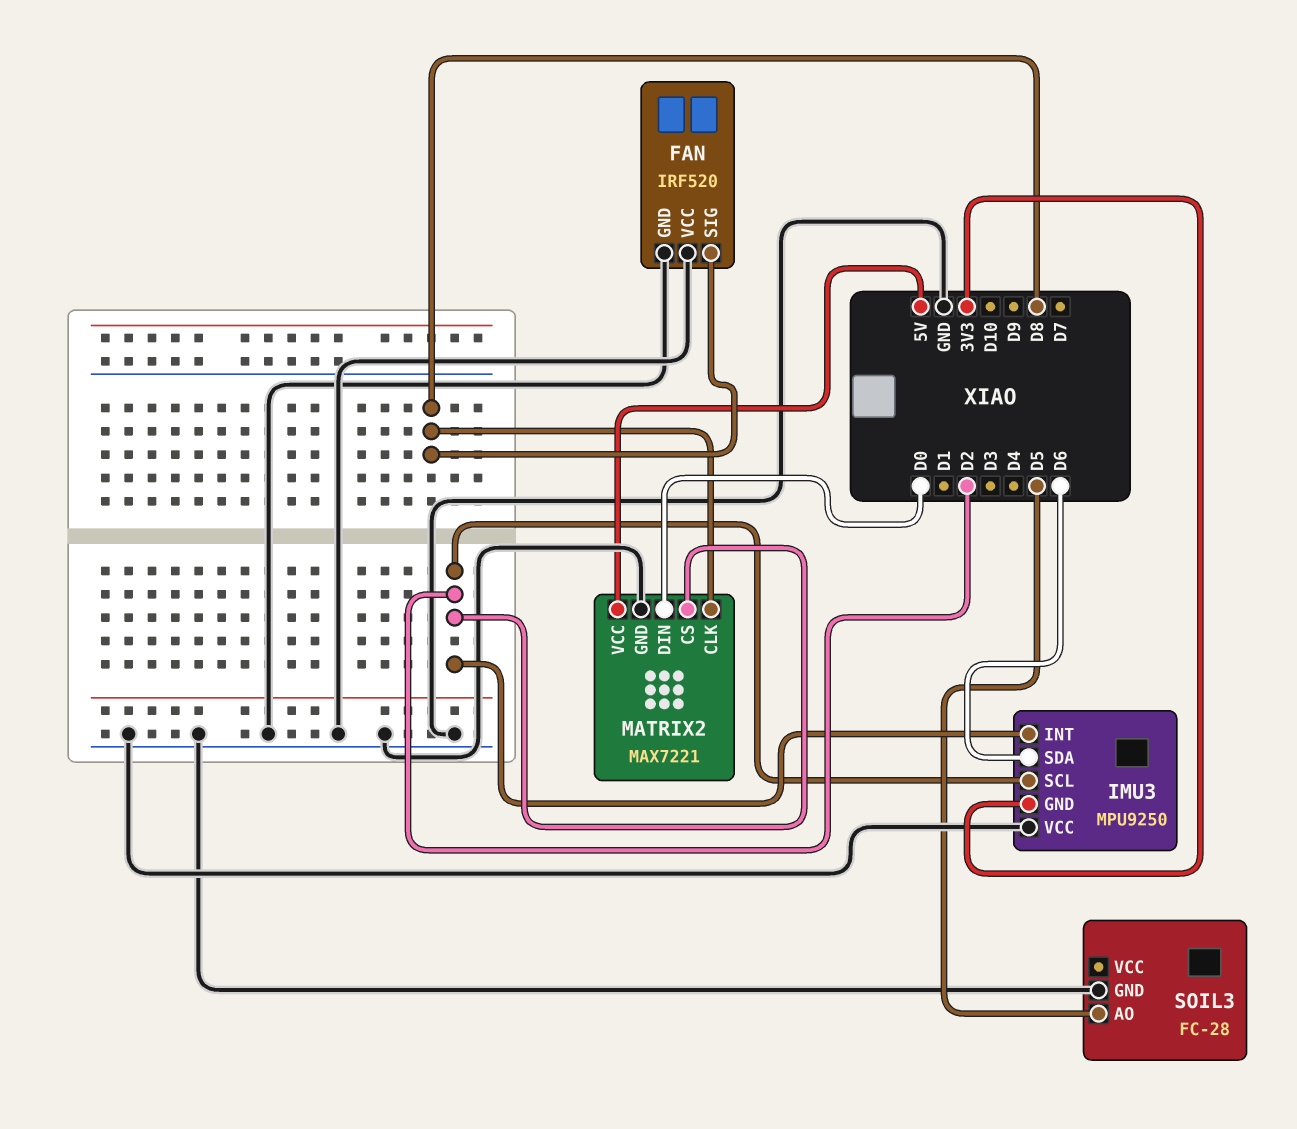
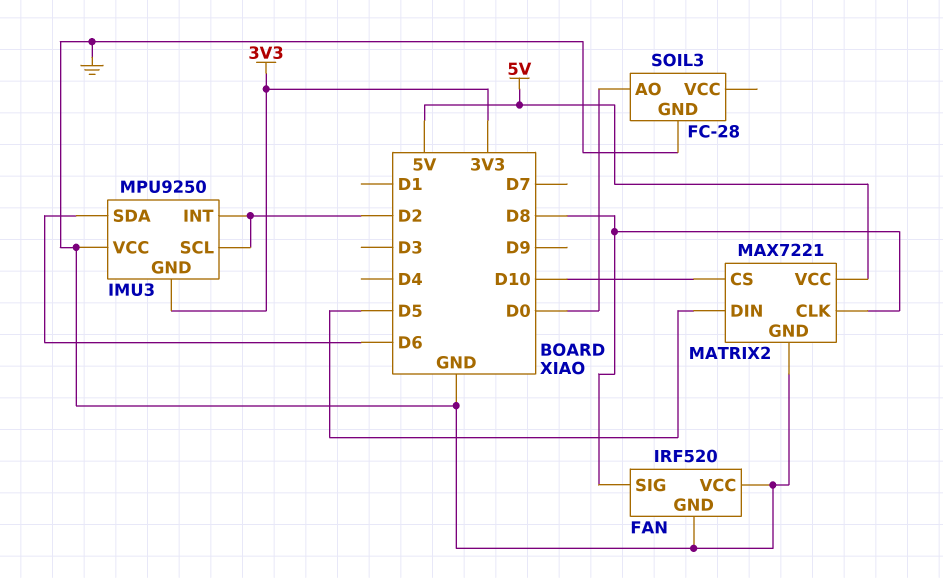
MATRIX2 pin CS: D2 -> D10
MATRIX2 pin DIN: D0 -> D5
SOIL3 pin AO: D5 -> D0

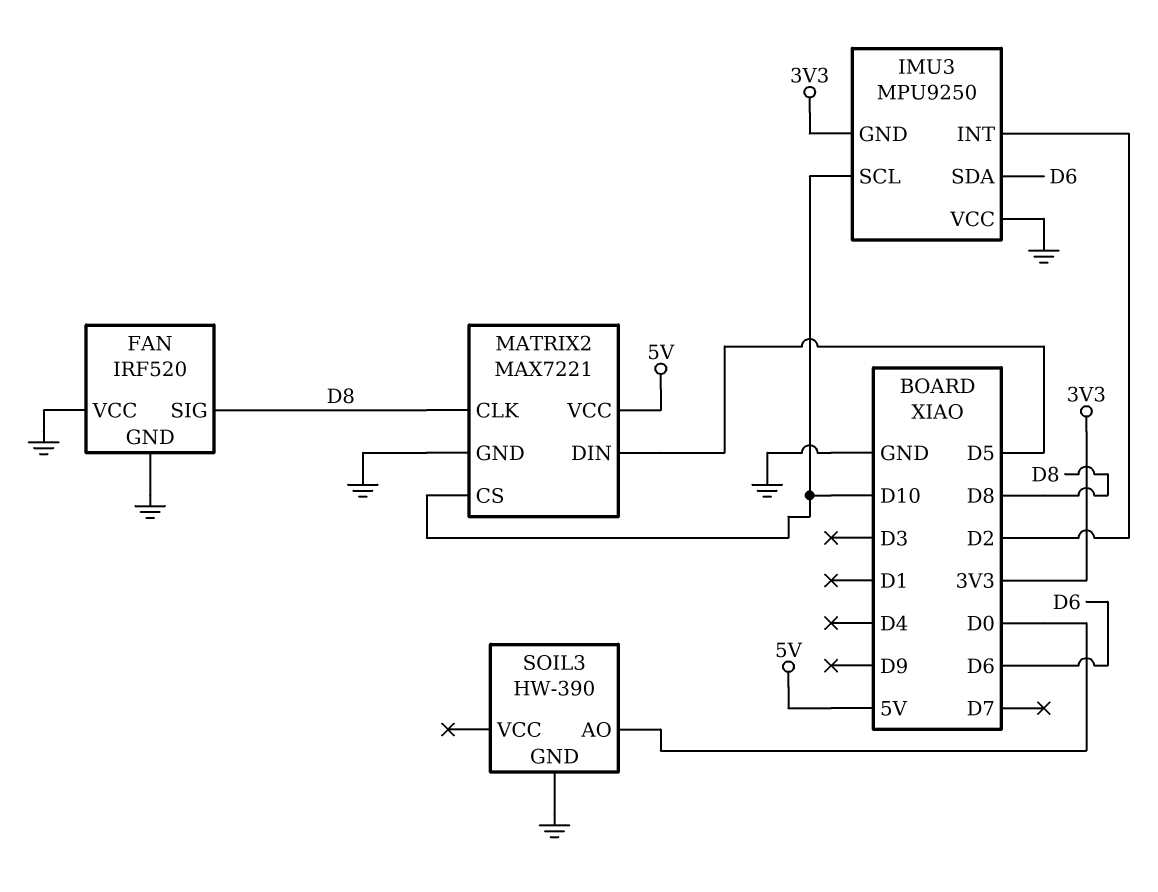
IMU3 pin SCL: D2 -> D10
SOIL3: FC-28 -> HW-390

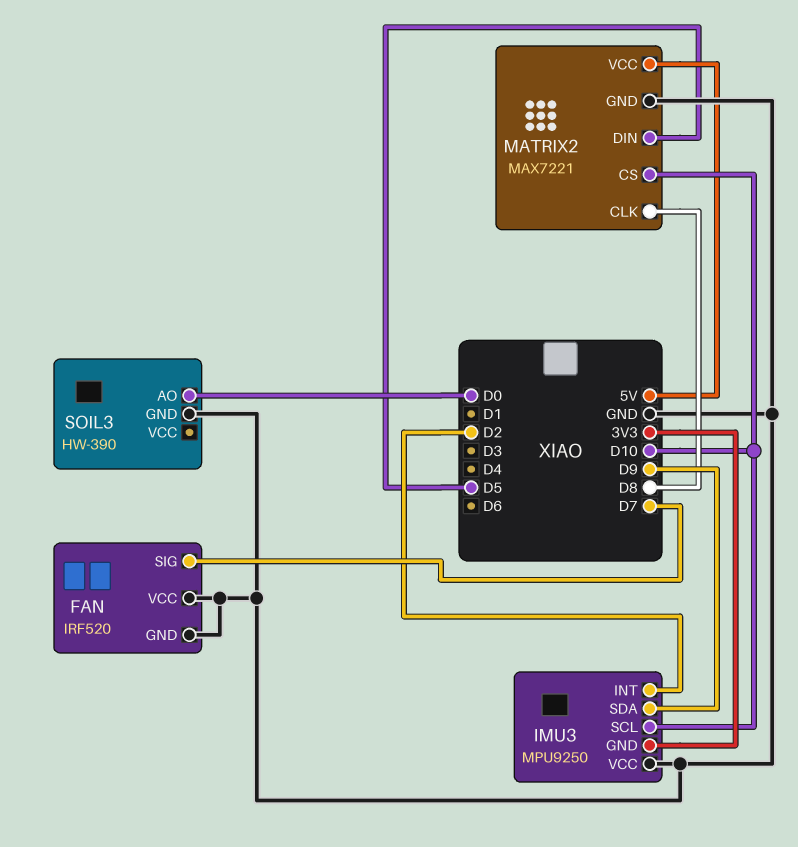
FAN pin SIG: D8 -> D7
IMU3 pin SDA: D6 -> D9

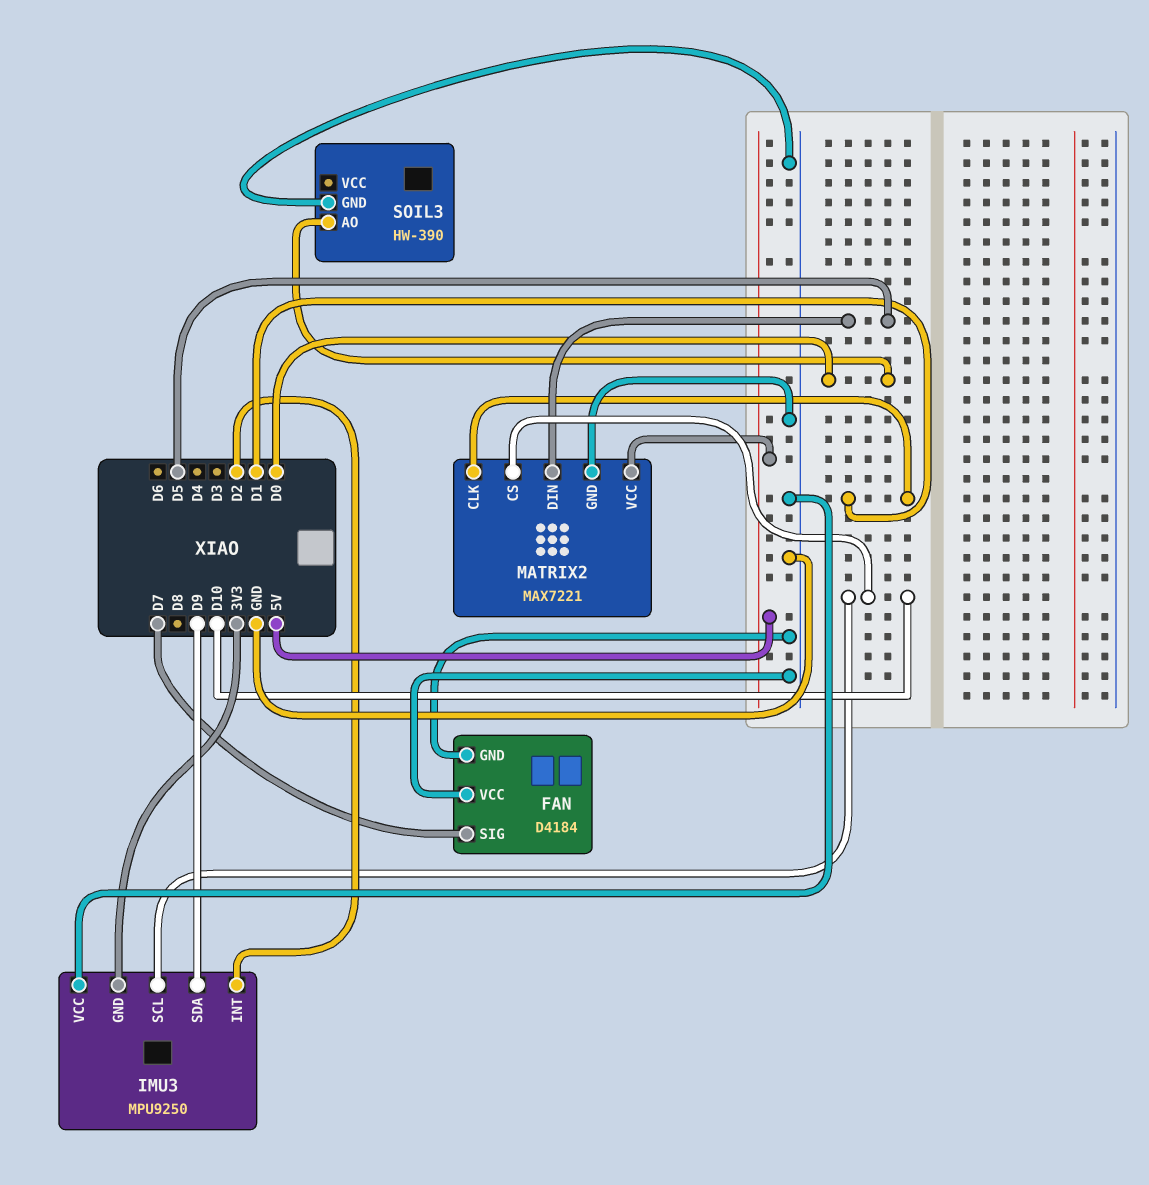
FAN: IRF520 -> D4184
MATRIX2 pin CLK: D8 -> D1

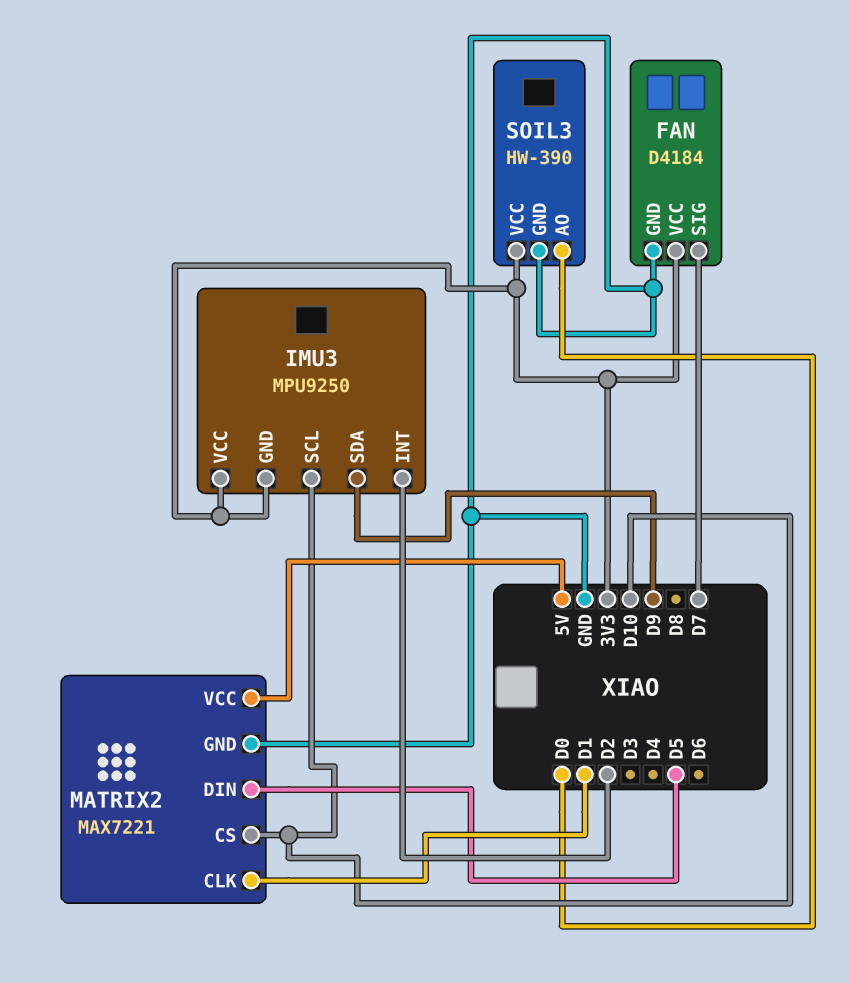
FAN pin VCC: GND -> 3V3
IMU3 pin VCC: GND -> 3V3
SOIL3 pin VCC: none -> 3V3

